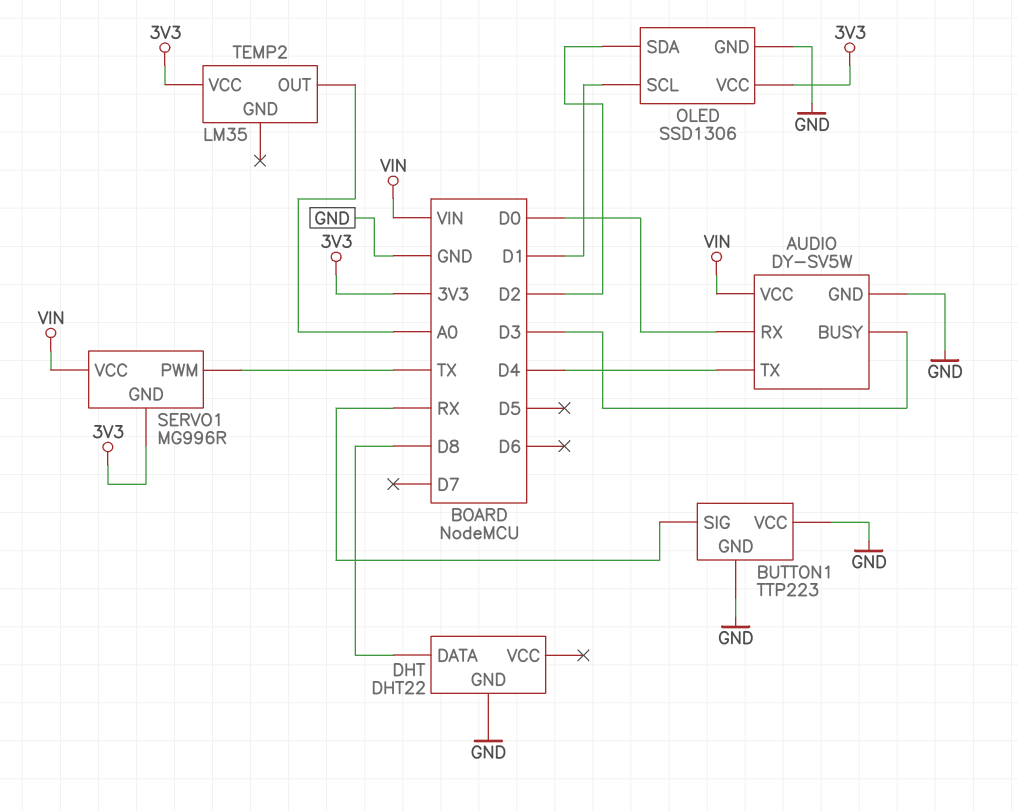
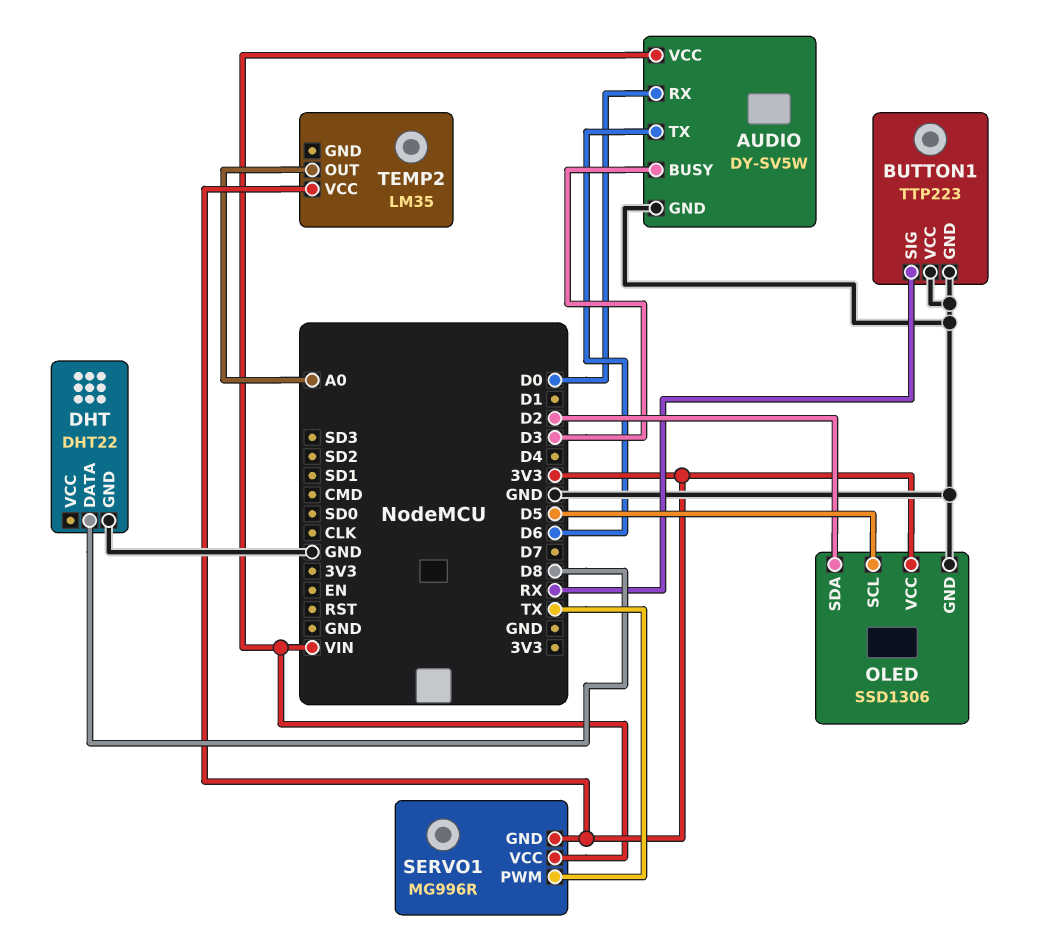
AUDIO pin TX: D4 -> D6
OLED pin SCL: D1 -> D5

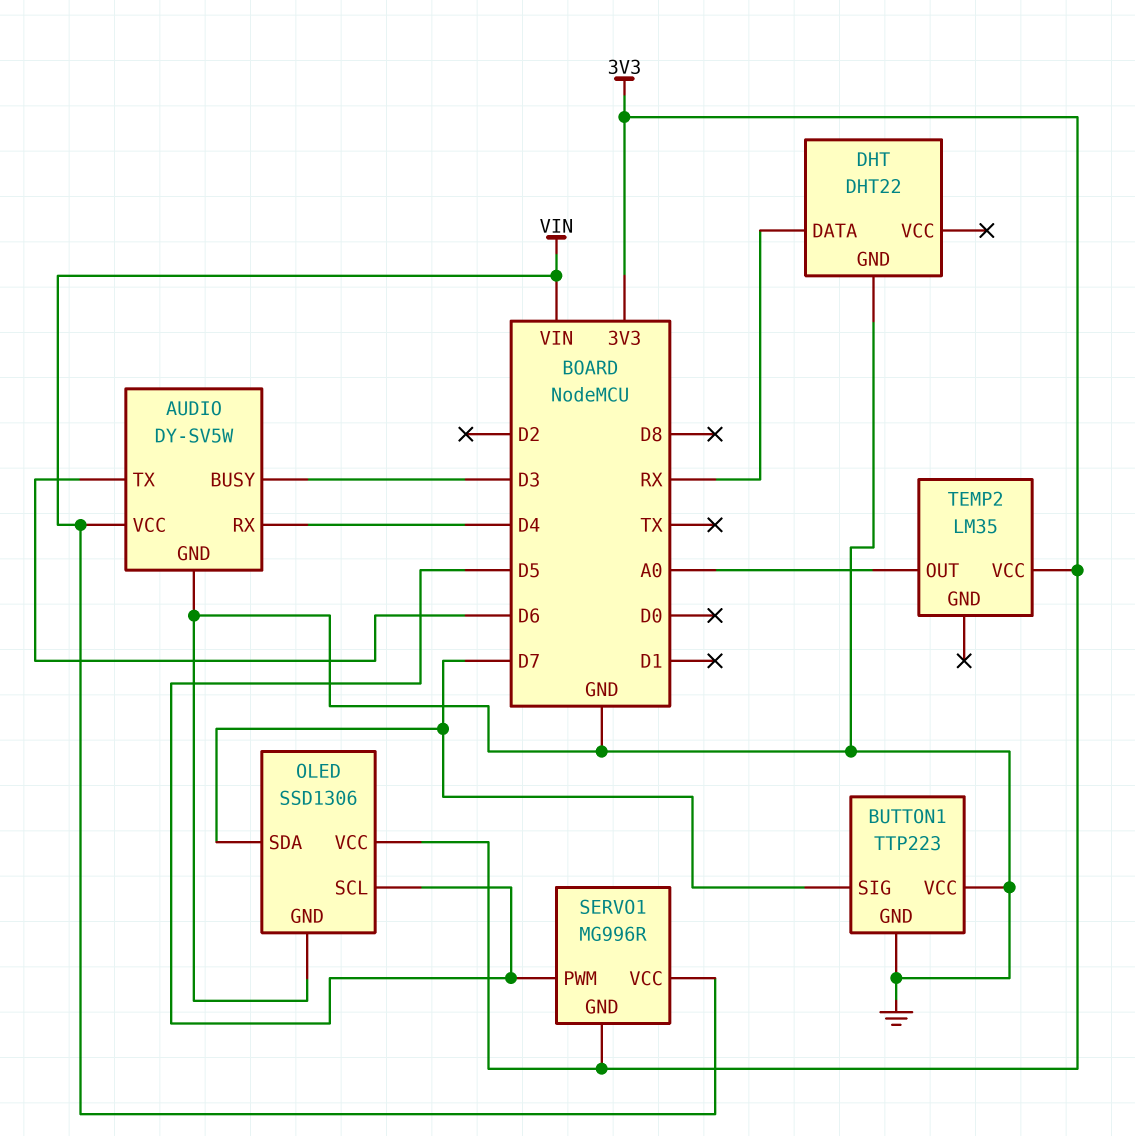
AUDIO pin RX: D0 -> D4
BUTTON1 pin SIG: RX -> D7
DHT pin DATA: D8 -> RX
OLED pin SDA: D2 -> D7
SERVO1 pin PWM: TX -> D5

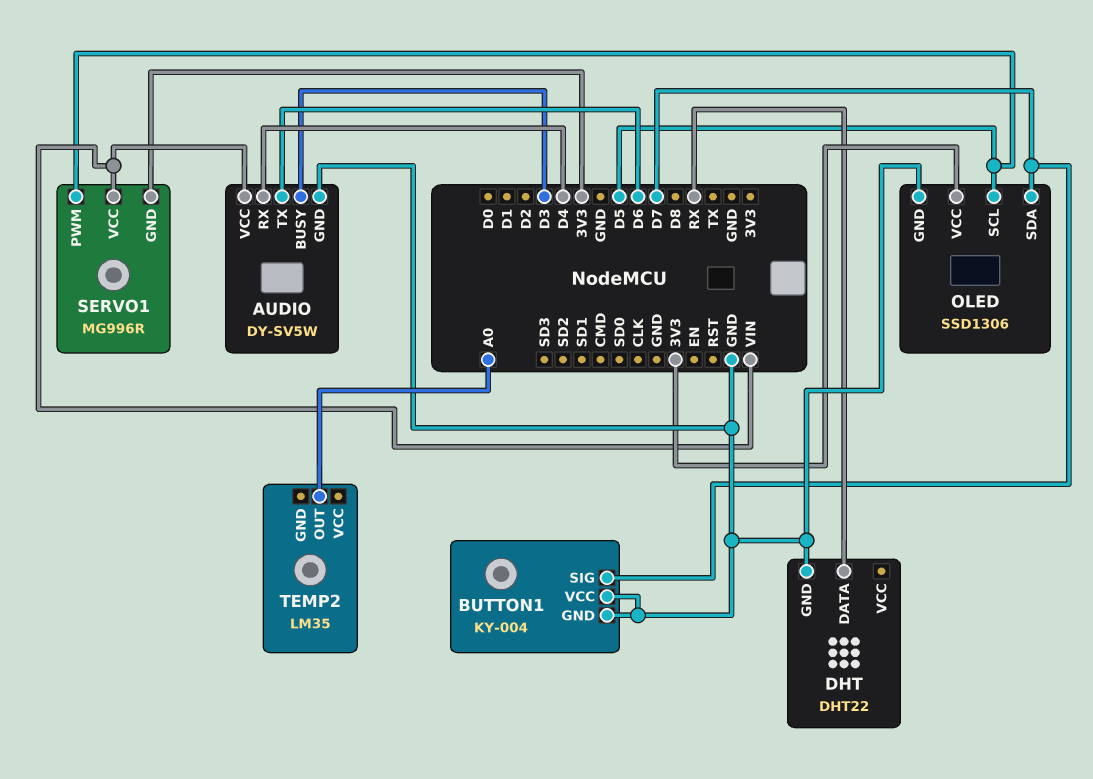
BUTTON1: TTP223 -> KY-004
TEMP2 pin VCC: 3V3 -> none

